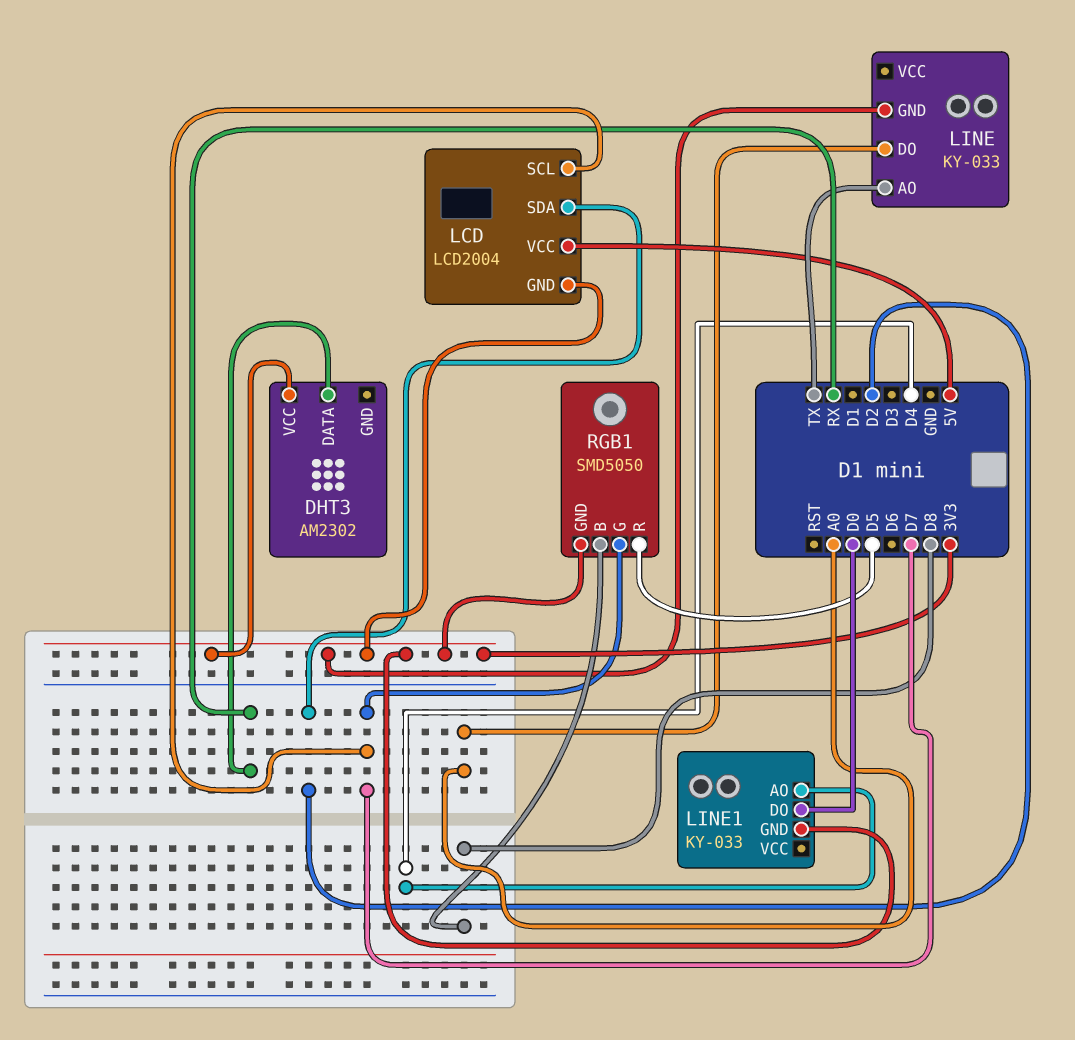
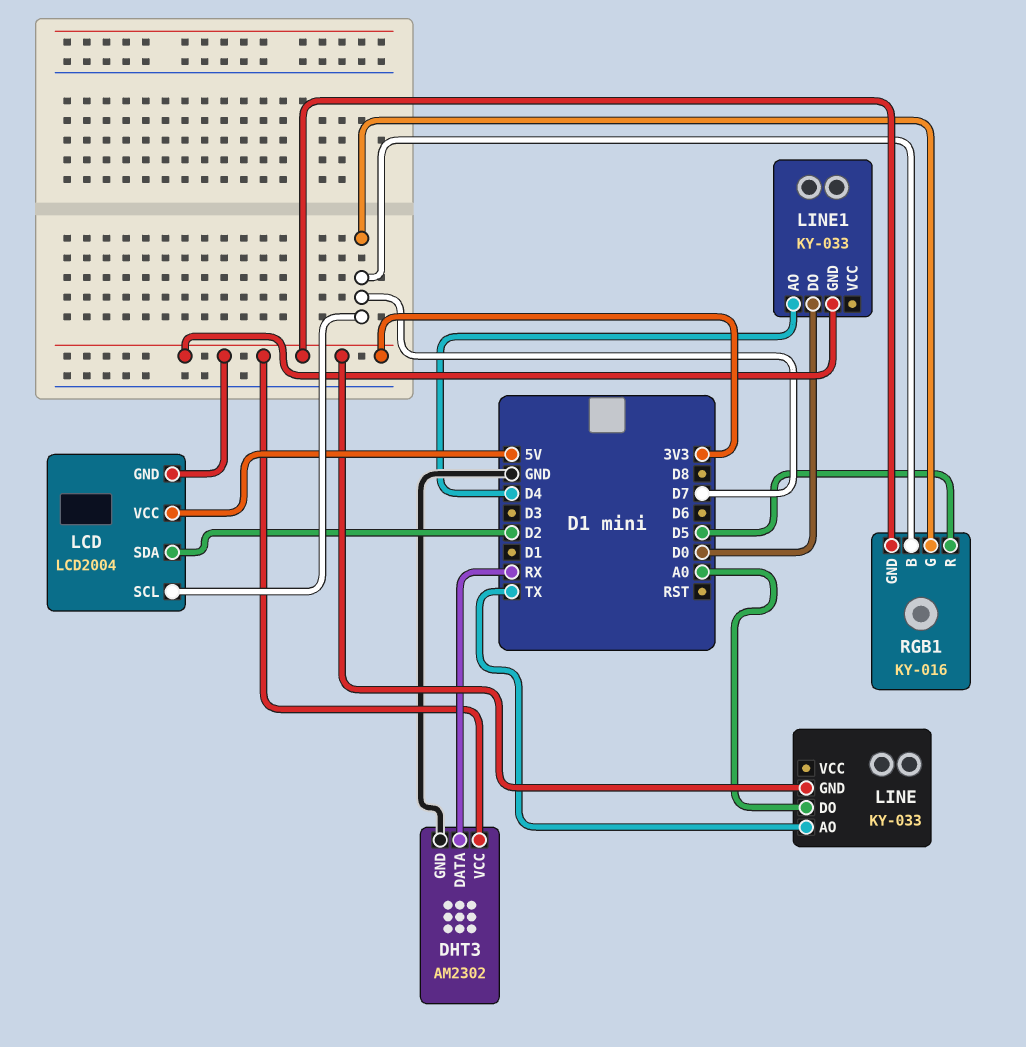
DHT3 pin GND: none -> GND
RGB1: SMD5050 -> KY-016
RGB1 pin B: D8 -> D7

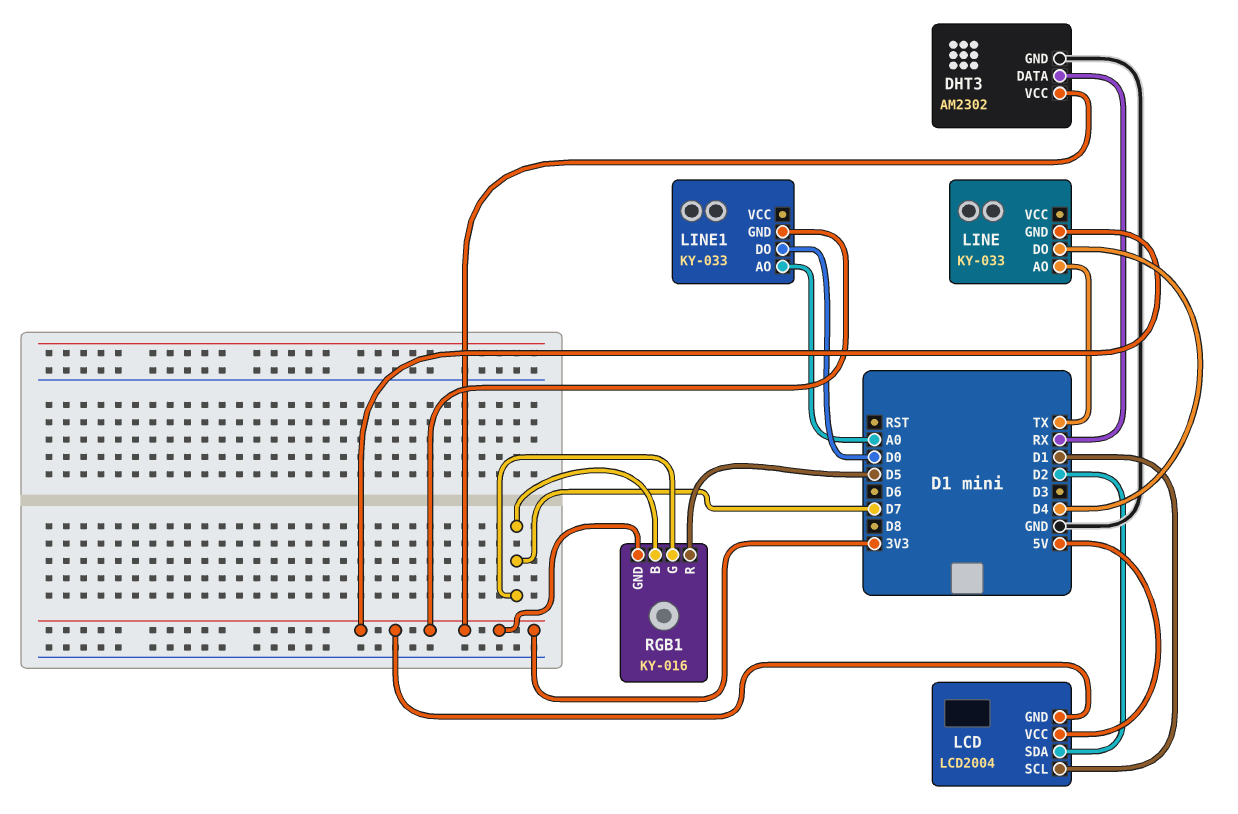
LCD pin SCL: D7 -> D1
LINE pin DO: A0 -> D4
LINE1 pin AO: D4 -> A0

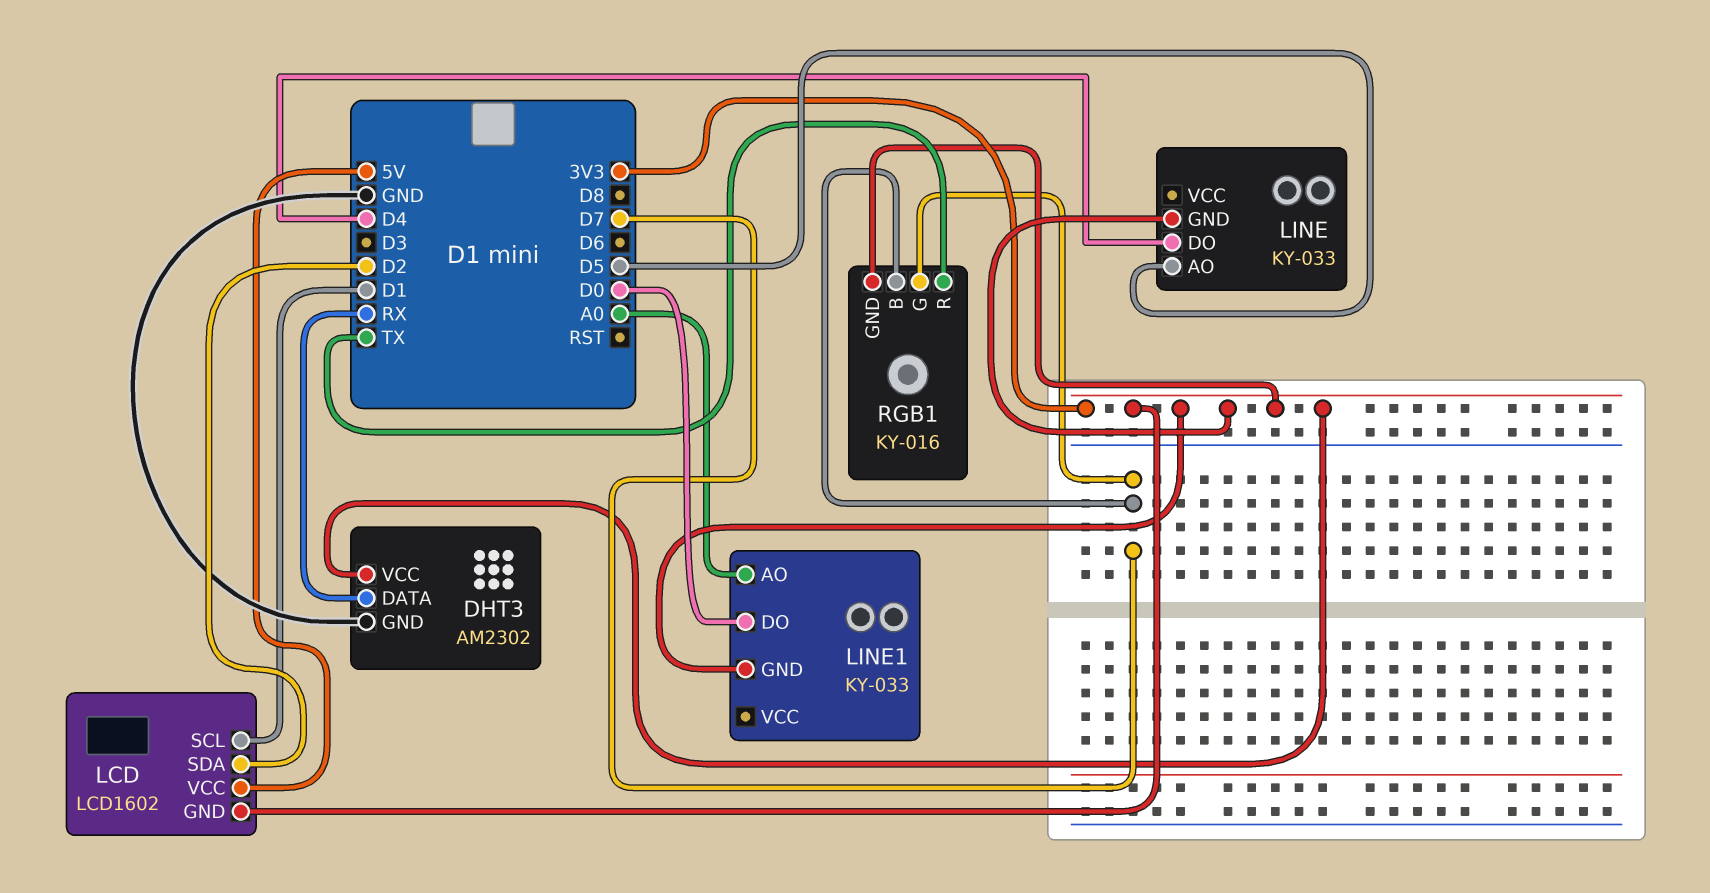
LCD: LCD2004 -> LCD1602
LINE pin AO: TX -> D5
RGB1 pin R: D5 -> TX

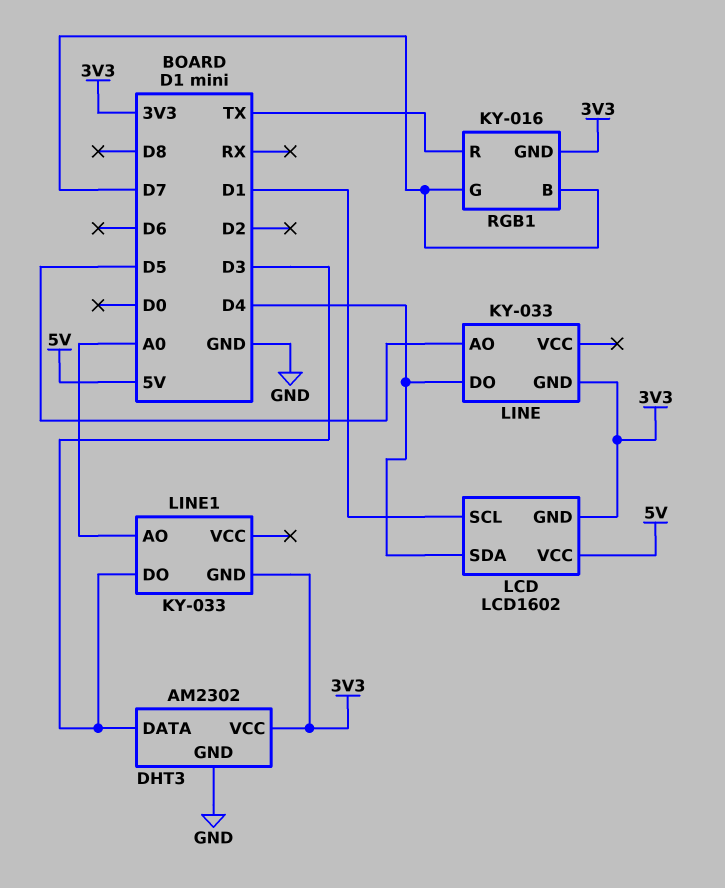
DHT3 pin DATA: RX -> D3
LCD pin SDA: D2 -> D4
LINE1 pin DO: D0 -> D3

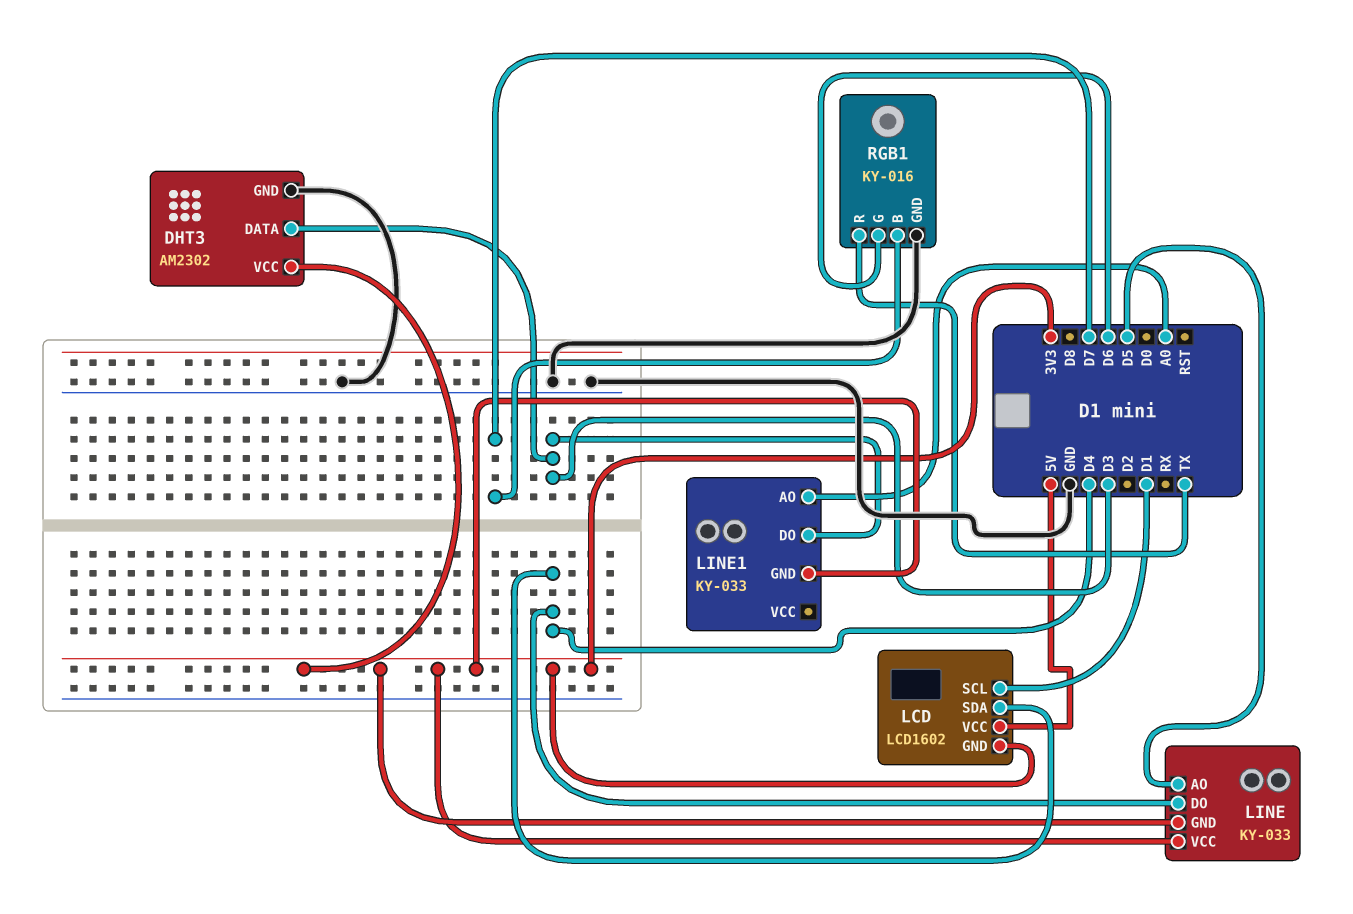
LINE pin VCC: none -> 3V3
RGB1 pin G: D7 -> D6
RGB1 pin GND: 3V3 -> GND

